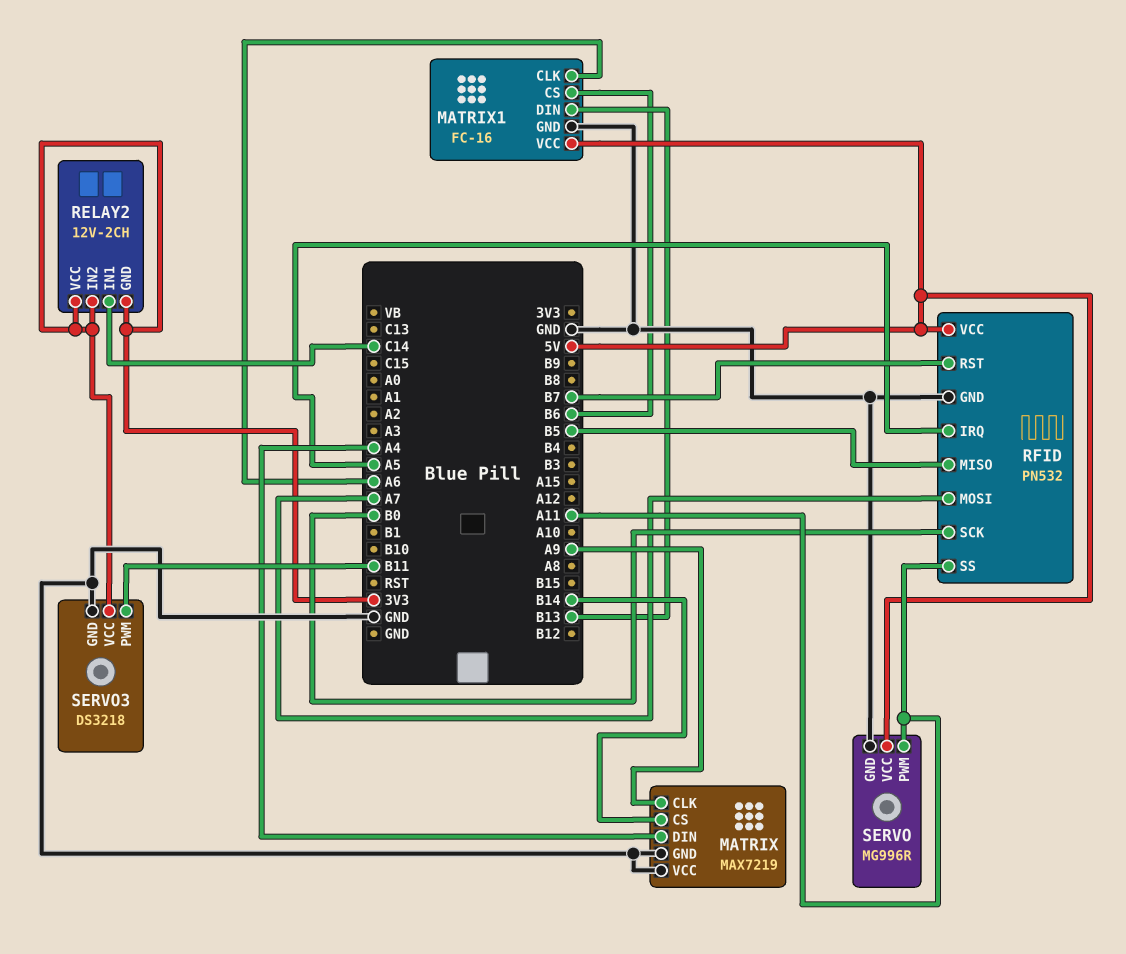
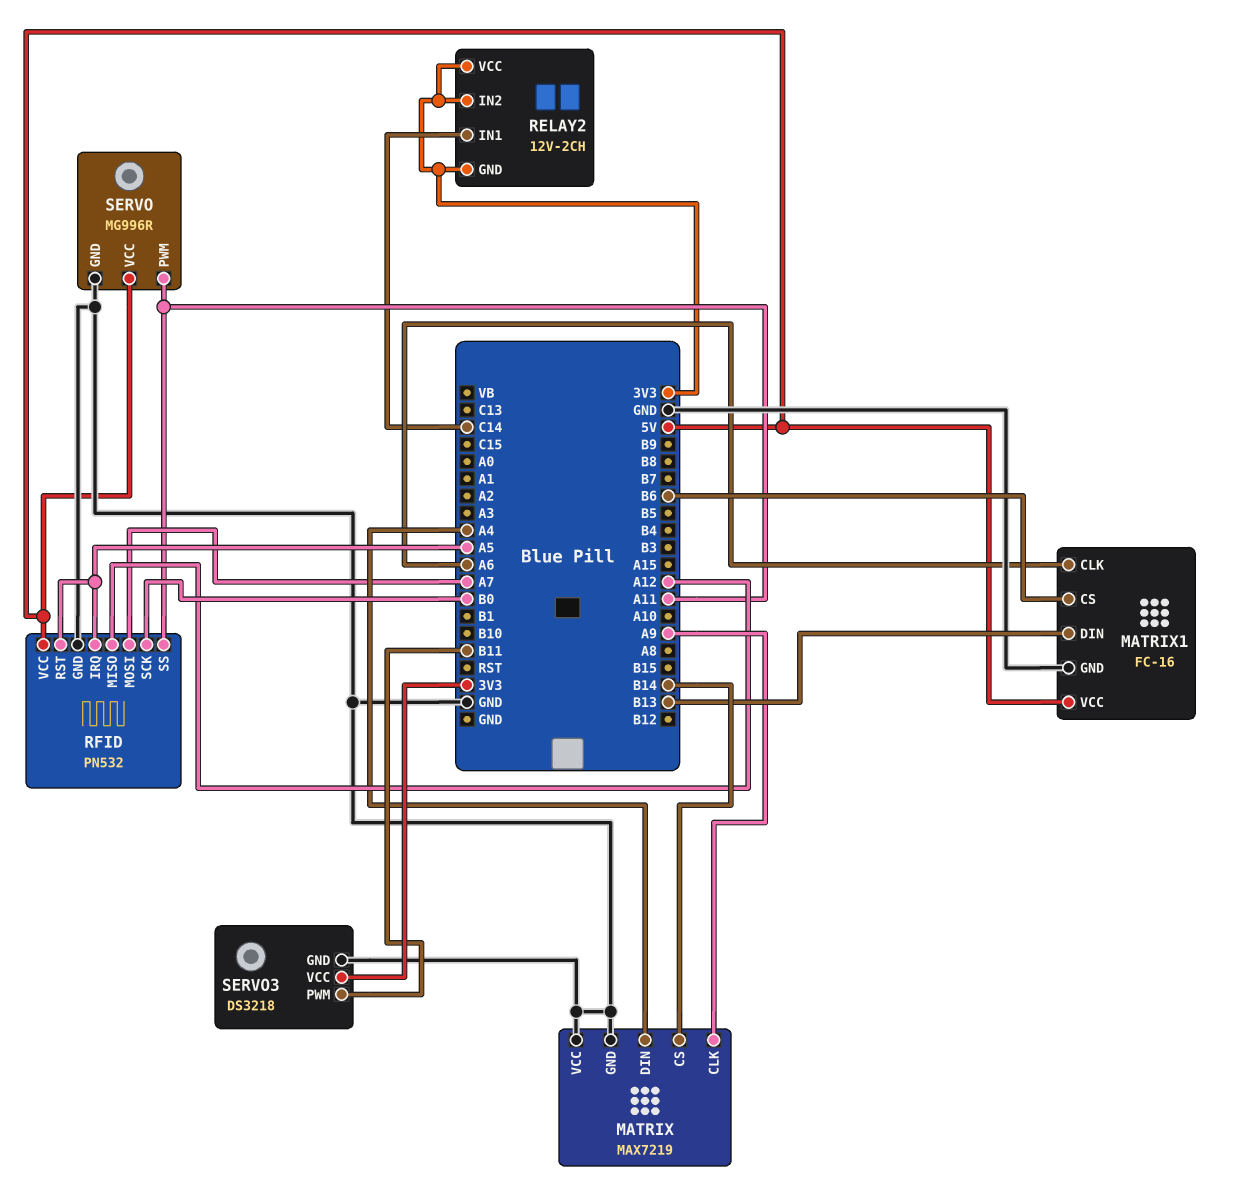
RFID pin MISO: B5 -> A12
RFID pin RST: B7 -> A5

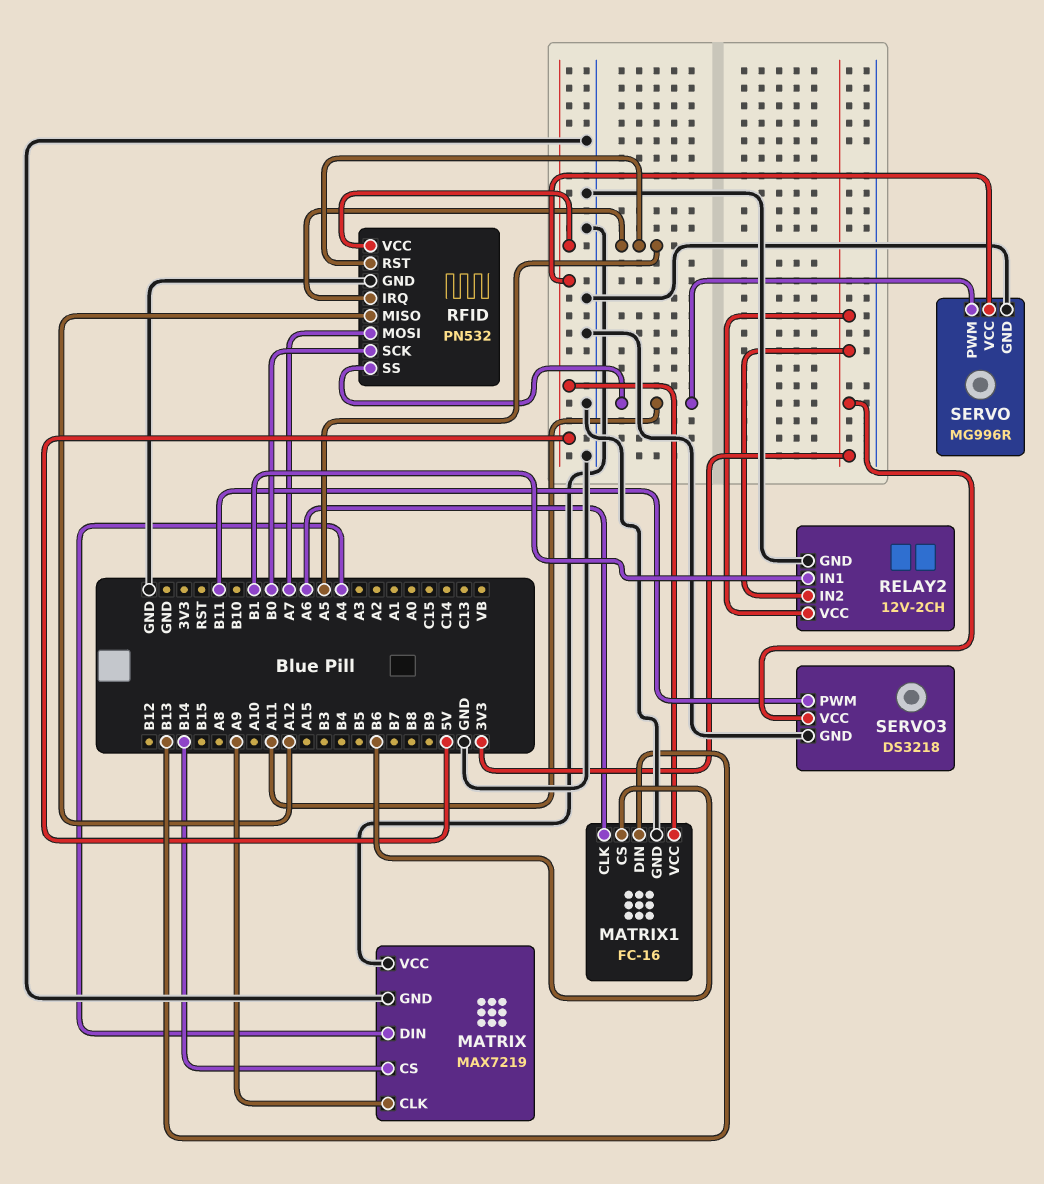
RELAY2 pin GND: 3V3 -> GND
RELAY2 pin IN1: C14 -> B1

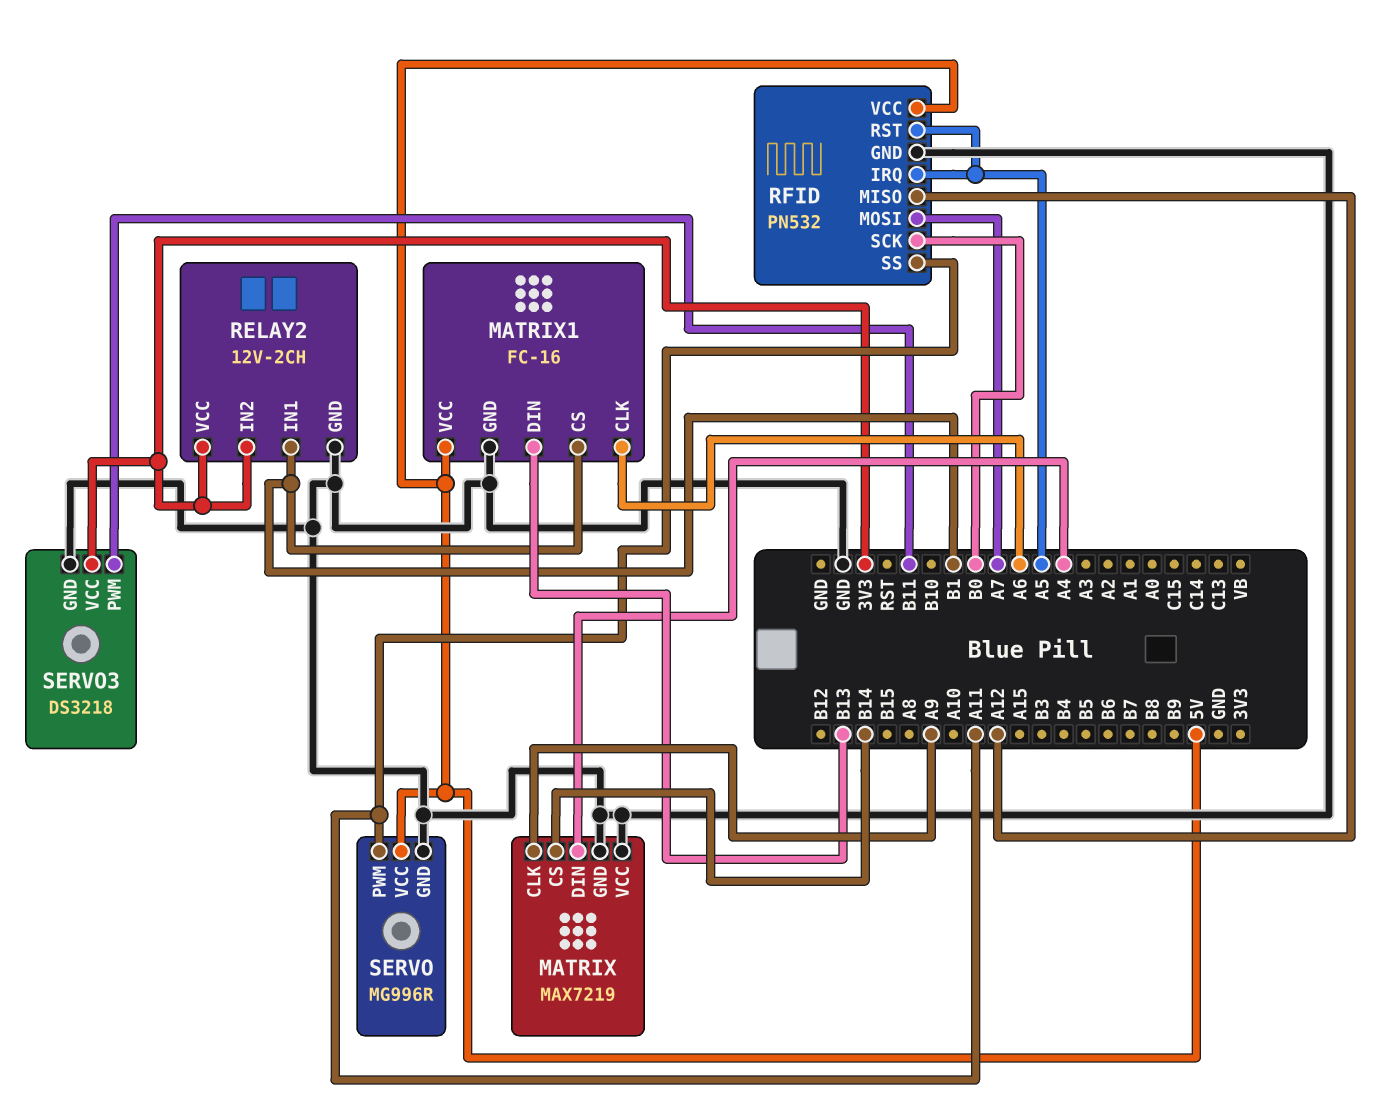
MATRIX1 pin CS: B6 -> B1

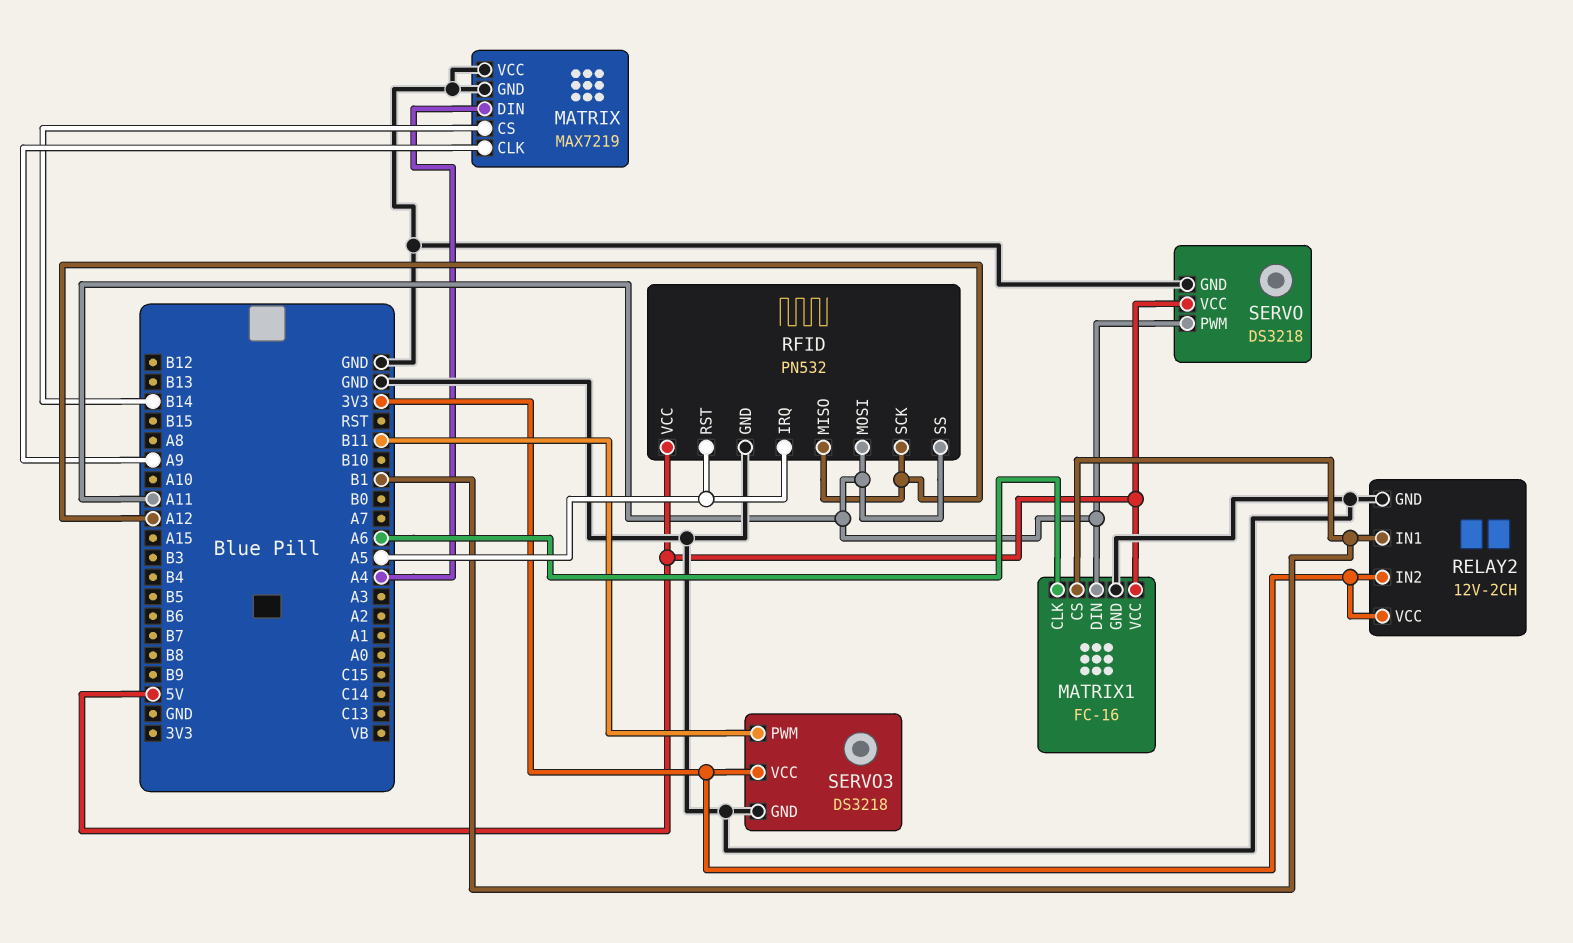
MATRIX1 pin DIN: B13 -> A11
RFID pin MOSI: A7 -> A11
RFID pin SCK: B0 -> A12
SERVO: MG996R -> DS3218

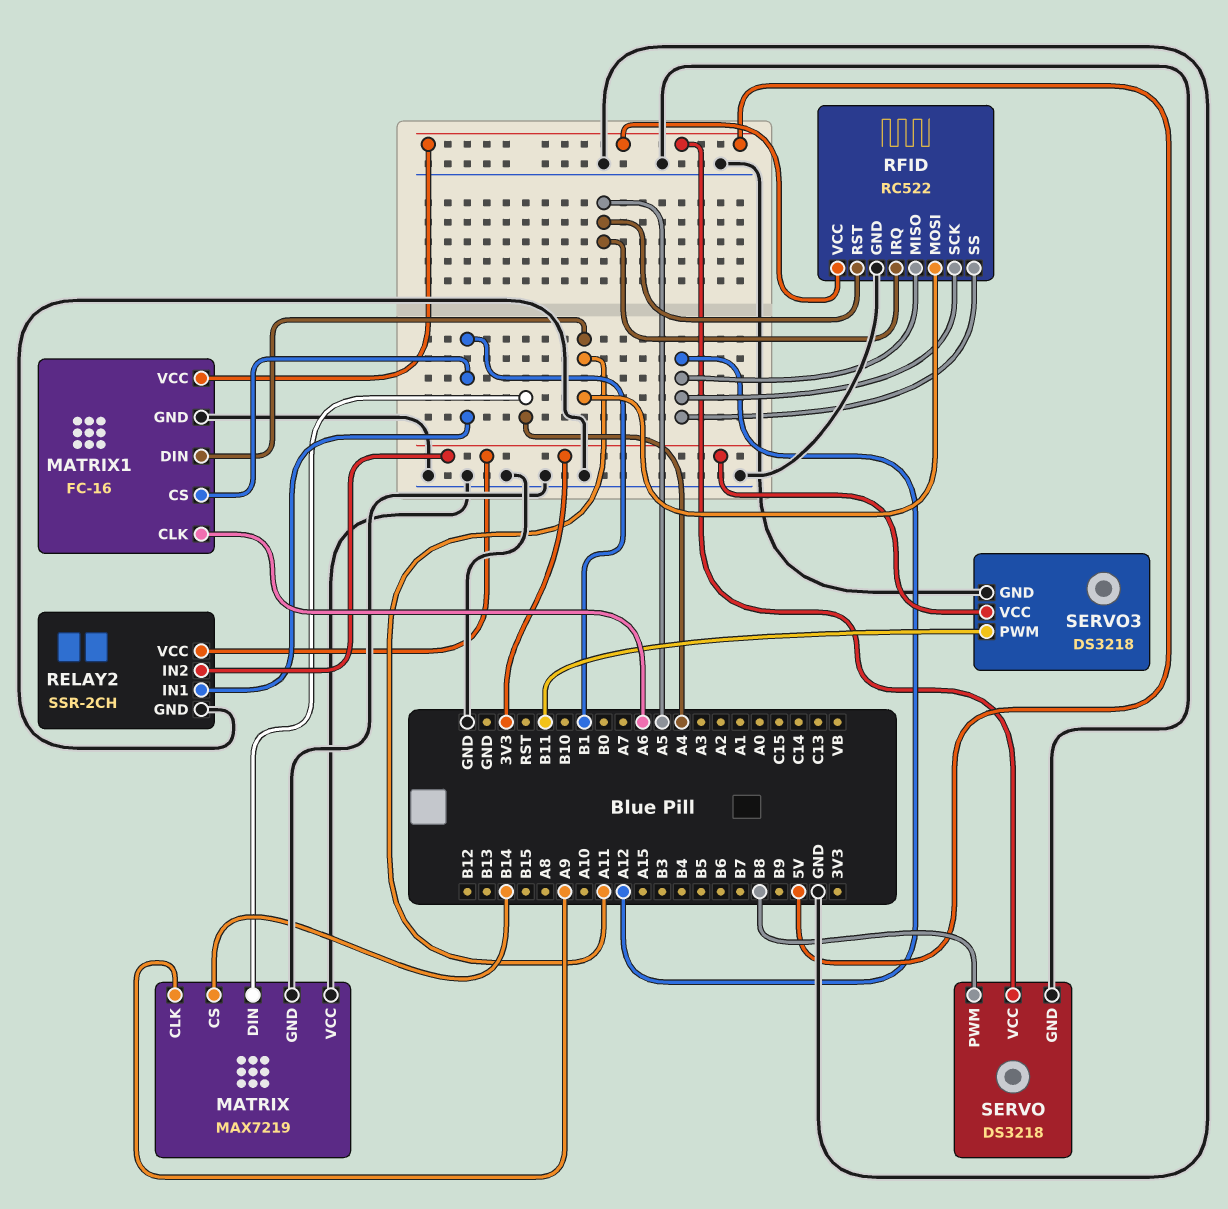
RELAY2: 12V-2CH -> SSR-2CH
RFID: PN532 -> RC522
RFID pin SS: A11 -> A12
SERVO pin PWM: A11 -> B8

